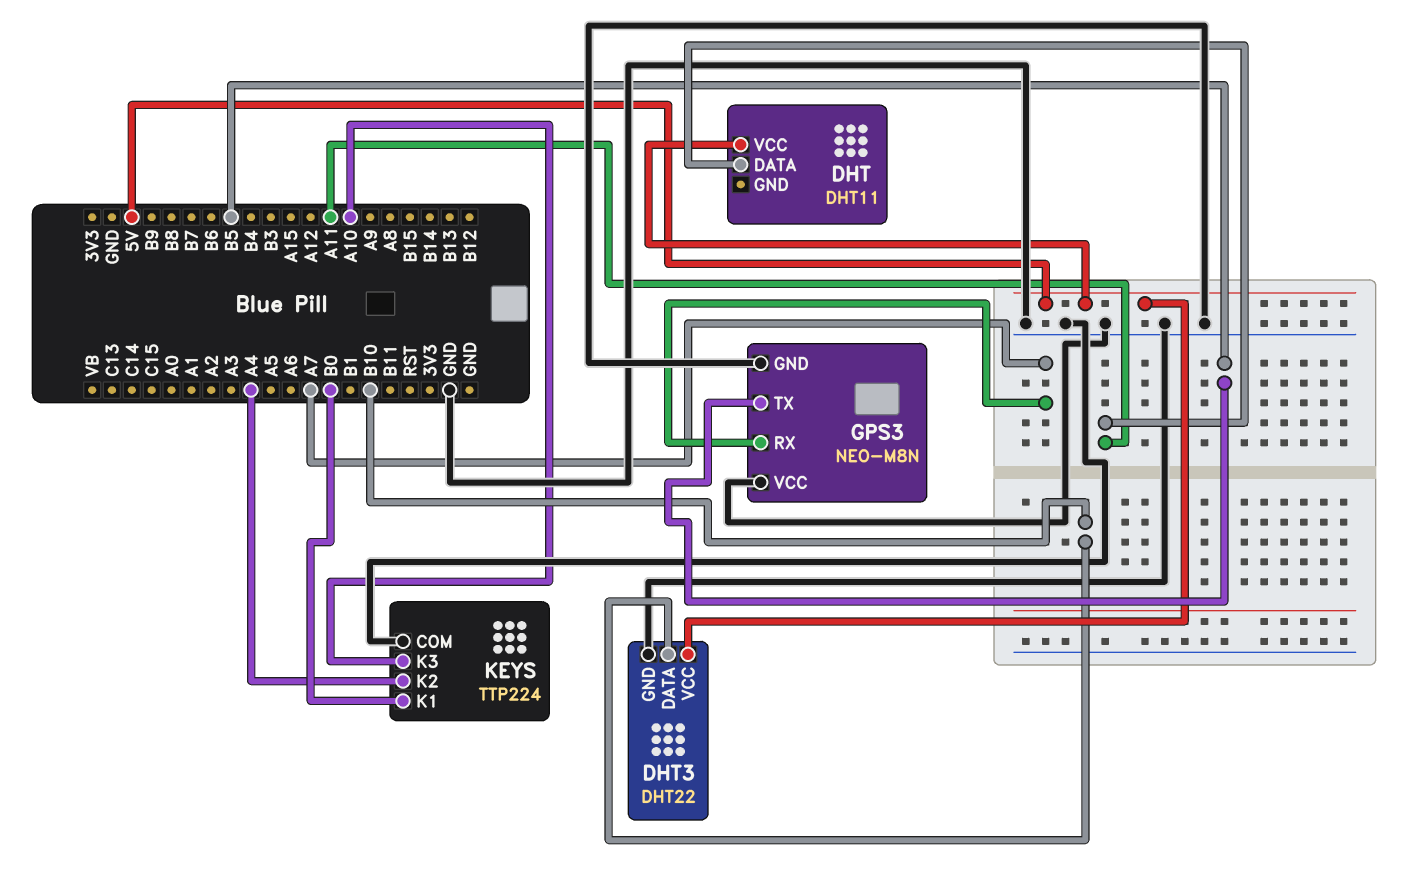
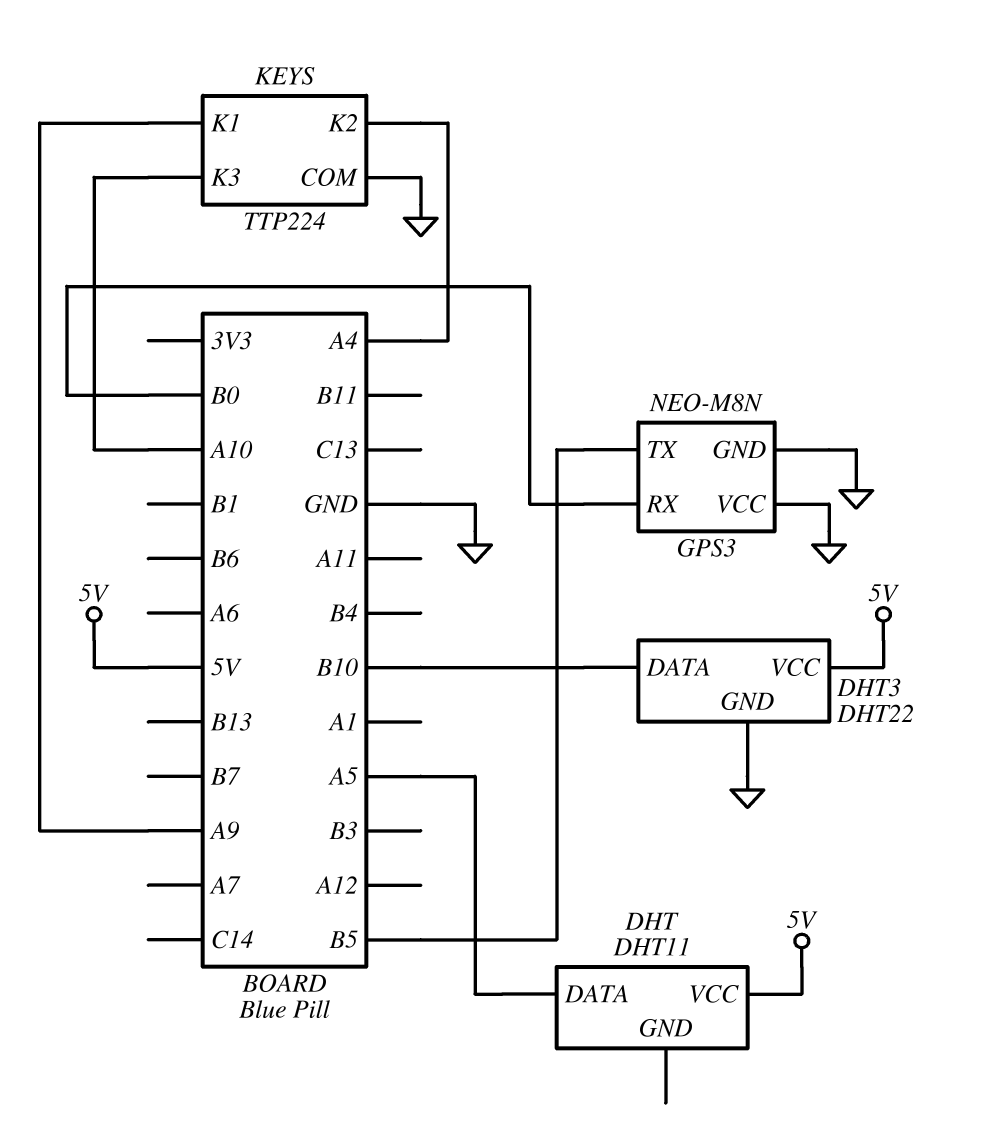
DHT pin DATA: A11 -> A5
GPS3 pin RX: A7 -> B0
KEYS pin K1: B0 -> A9

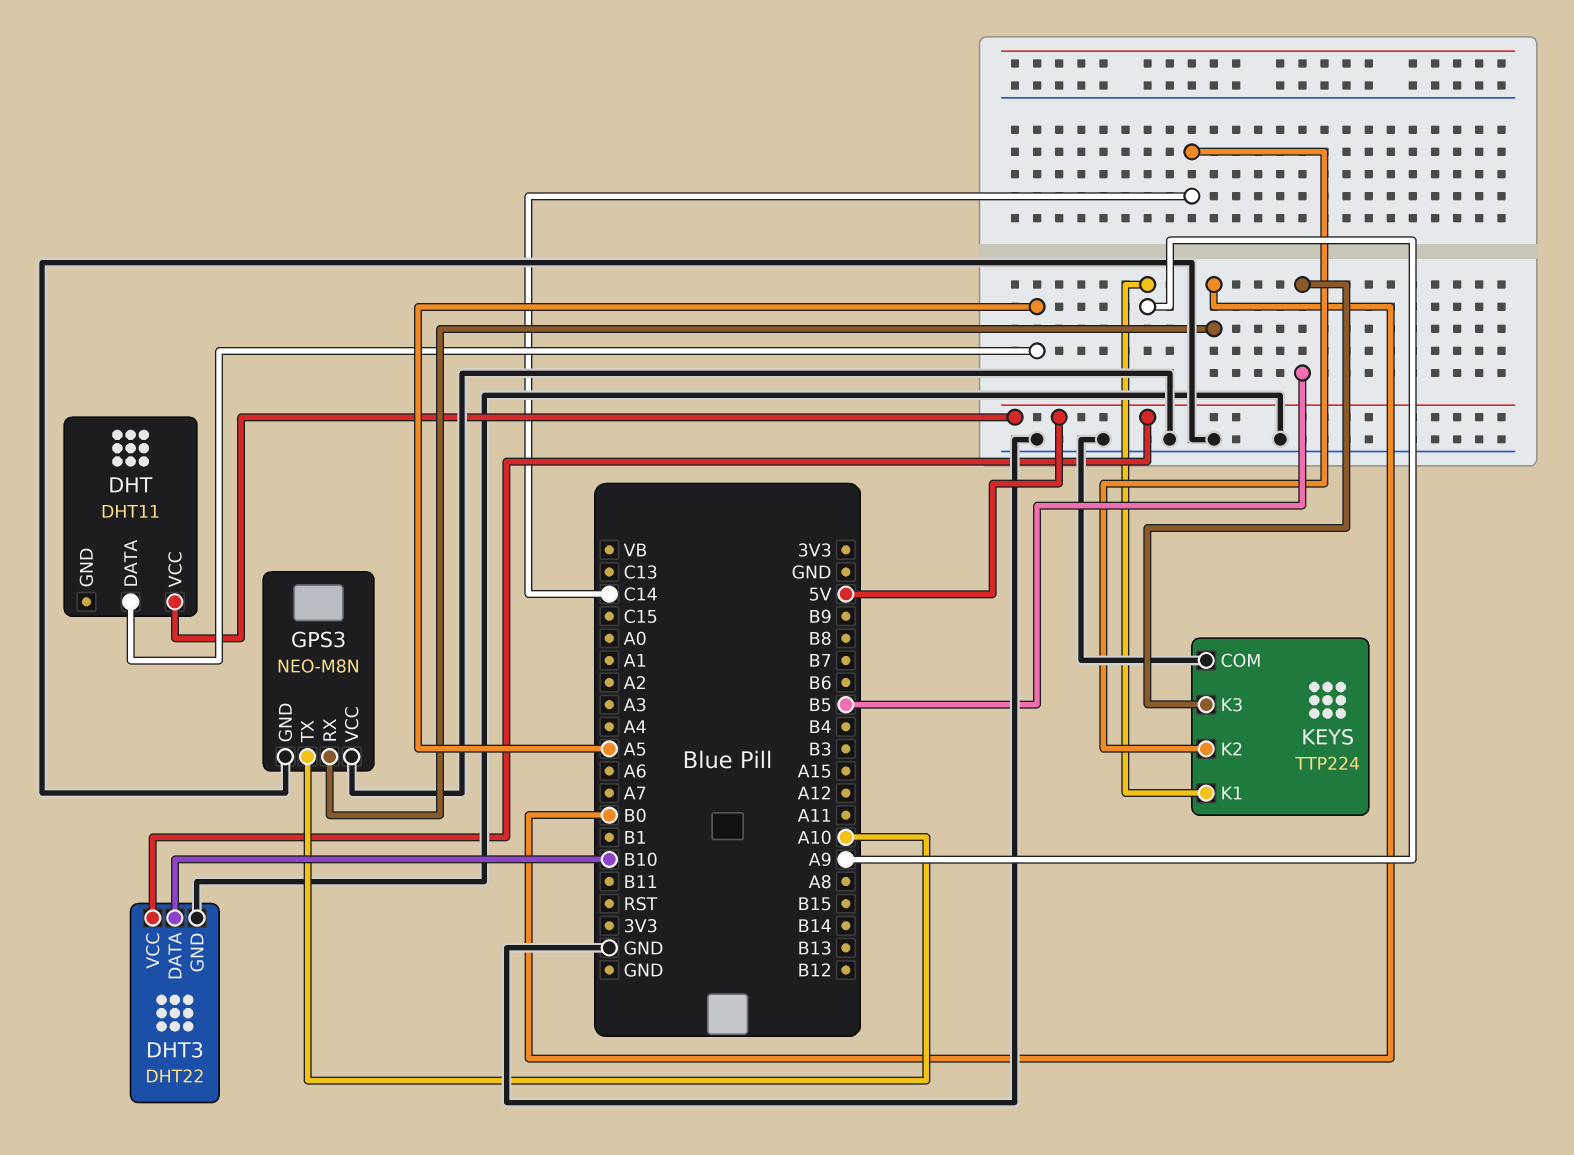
GPS3 pin TX: B5 -> A10
KEYS pin K2: A4 -> C14
KEYS pin K3: A10 -> B5

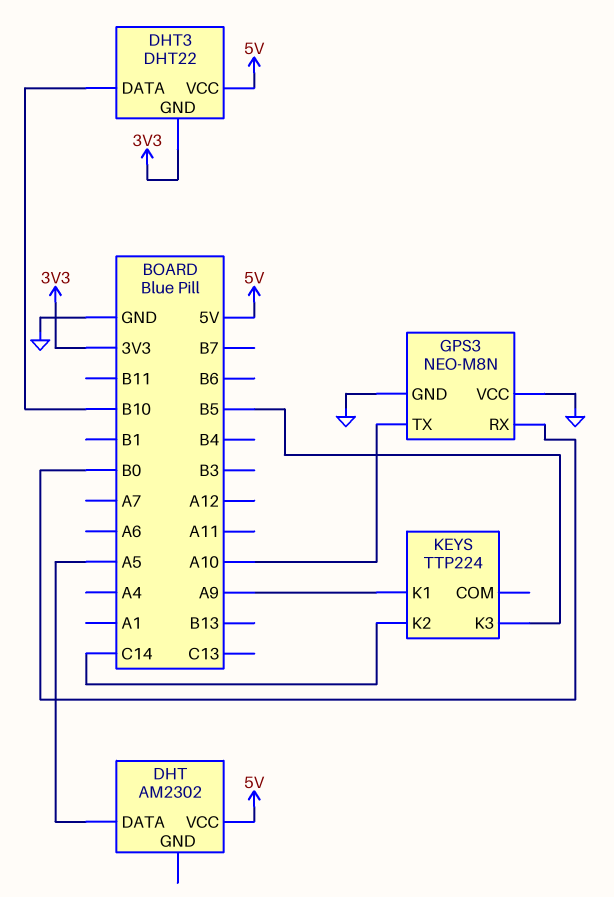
DHT: DHT11 -> AM2302
DHT3 pin GND: GND -> 3V3
KEYS pin COM: GND -> none

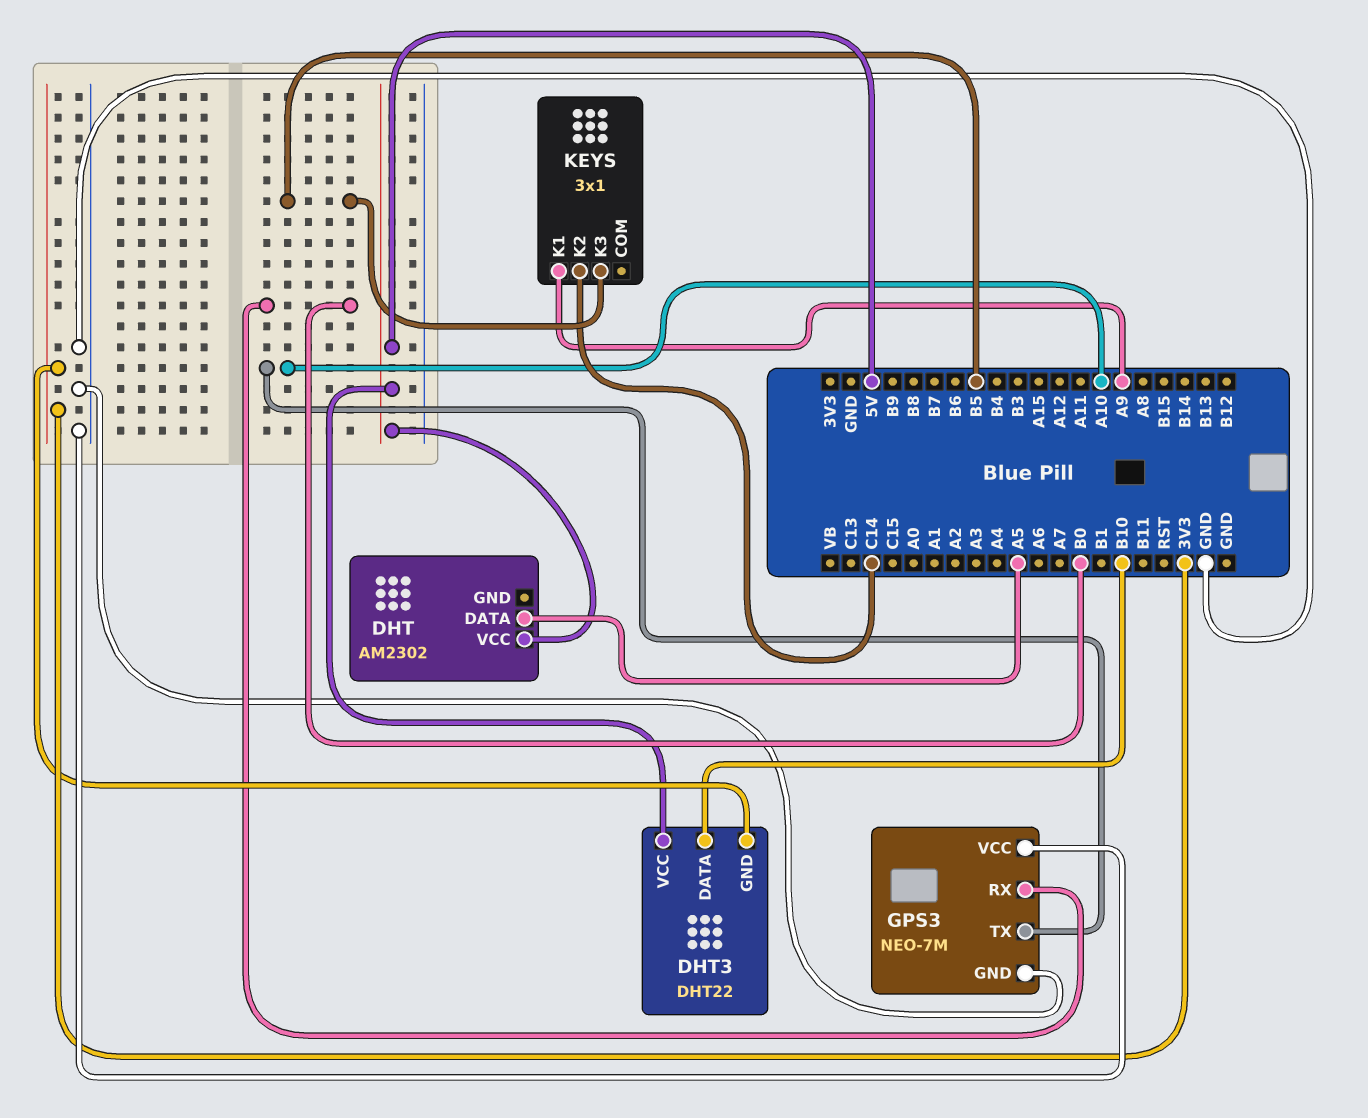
GPS3: NEO-M8N -> NEO-7M
KEYS: TTP224 -> 3x1

